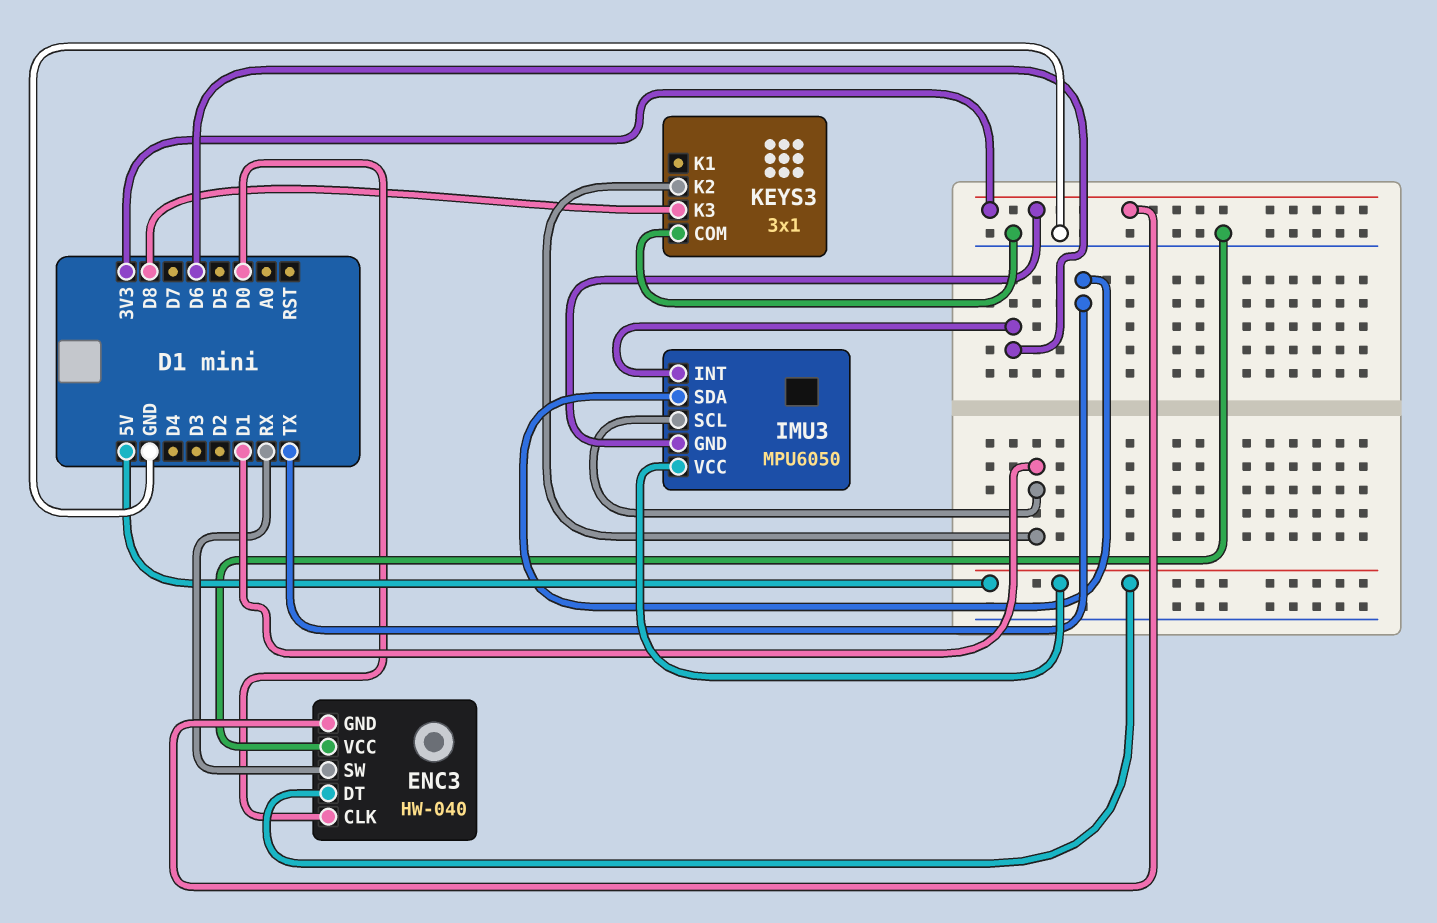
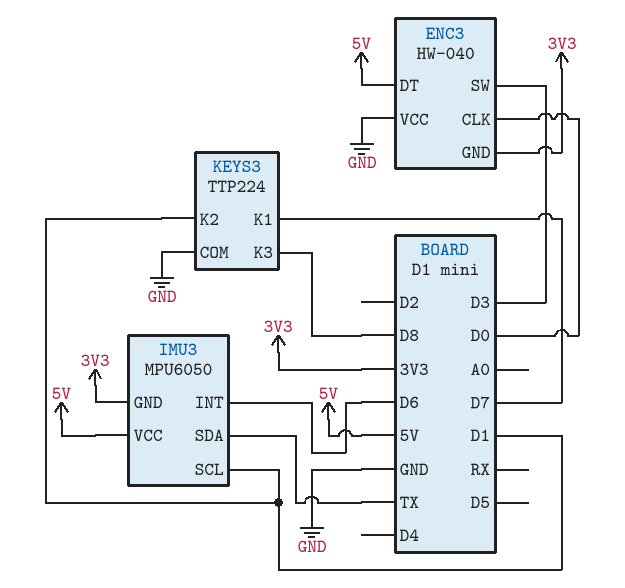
ENC3 pin SW: RX -> D3
KEYS3: 3x1 -> TTP224
KEYS3 pin K1: none -> D7

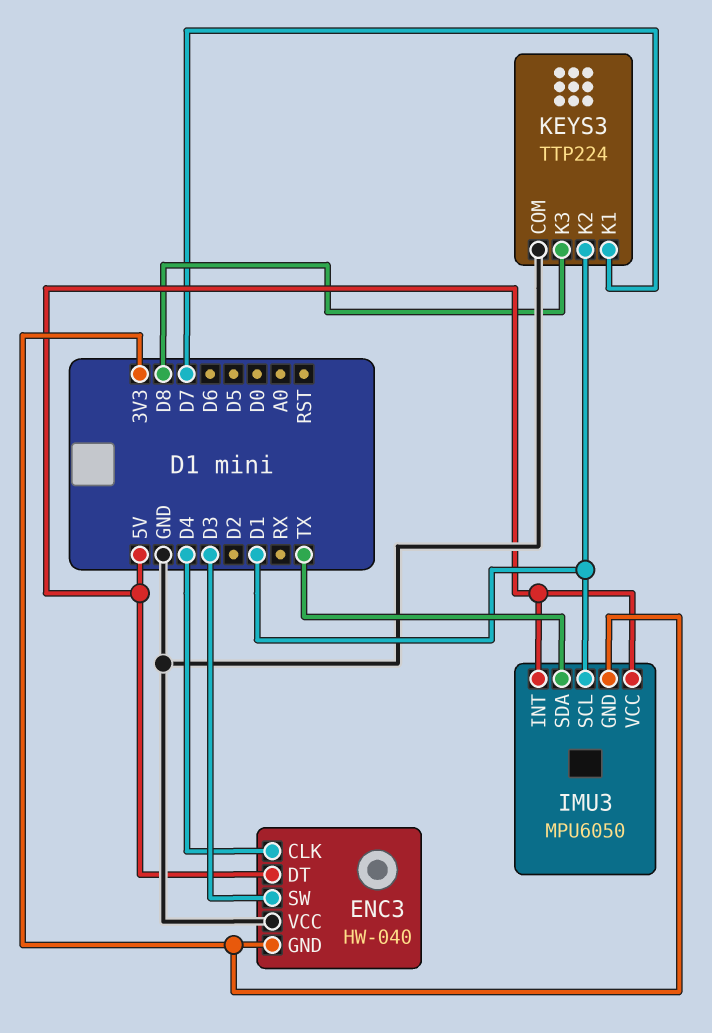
ENC3 pin CLK: D0 -> D4
IMU3 pin INT: D6 -> 5V

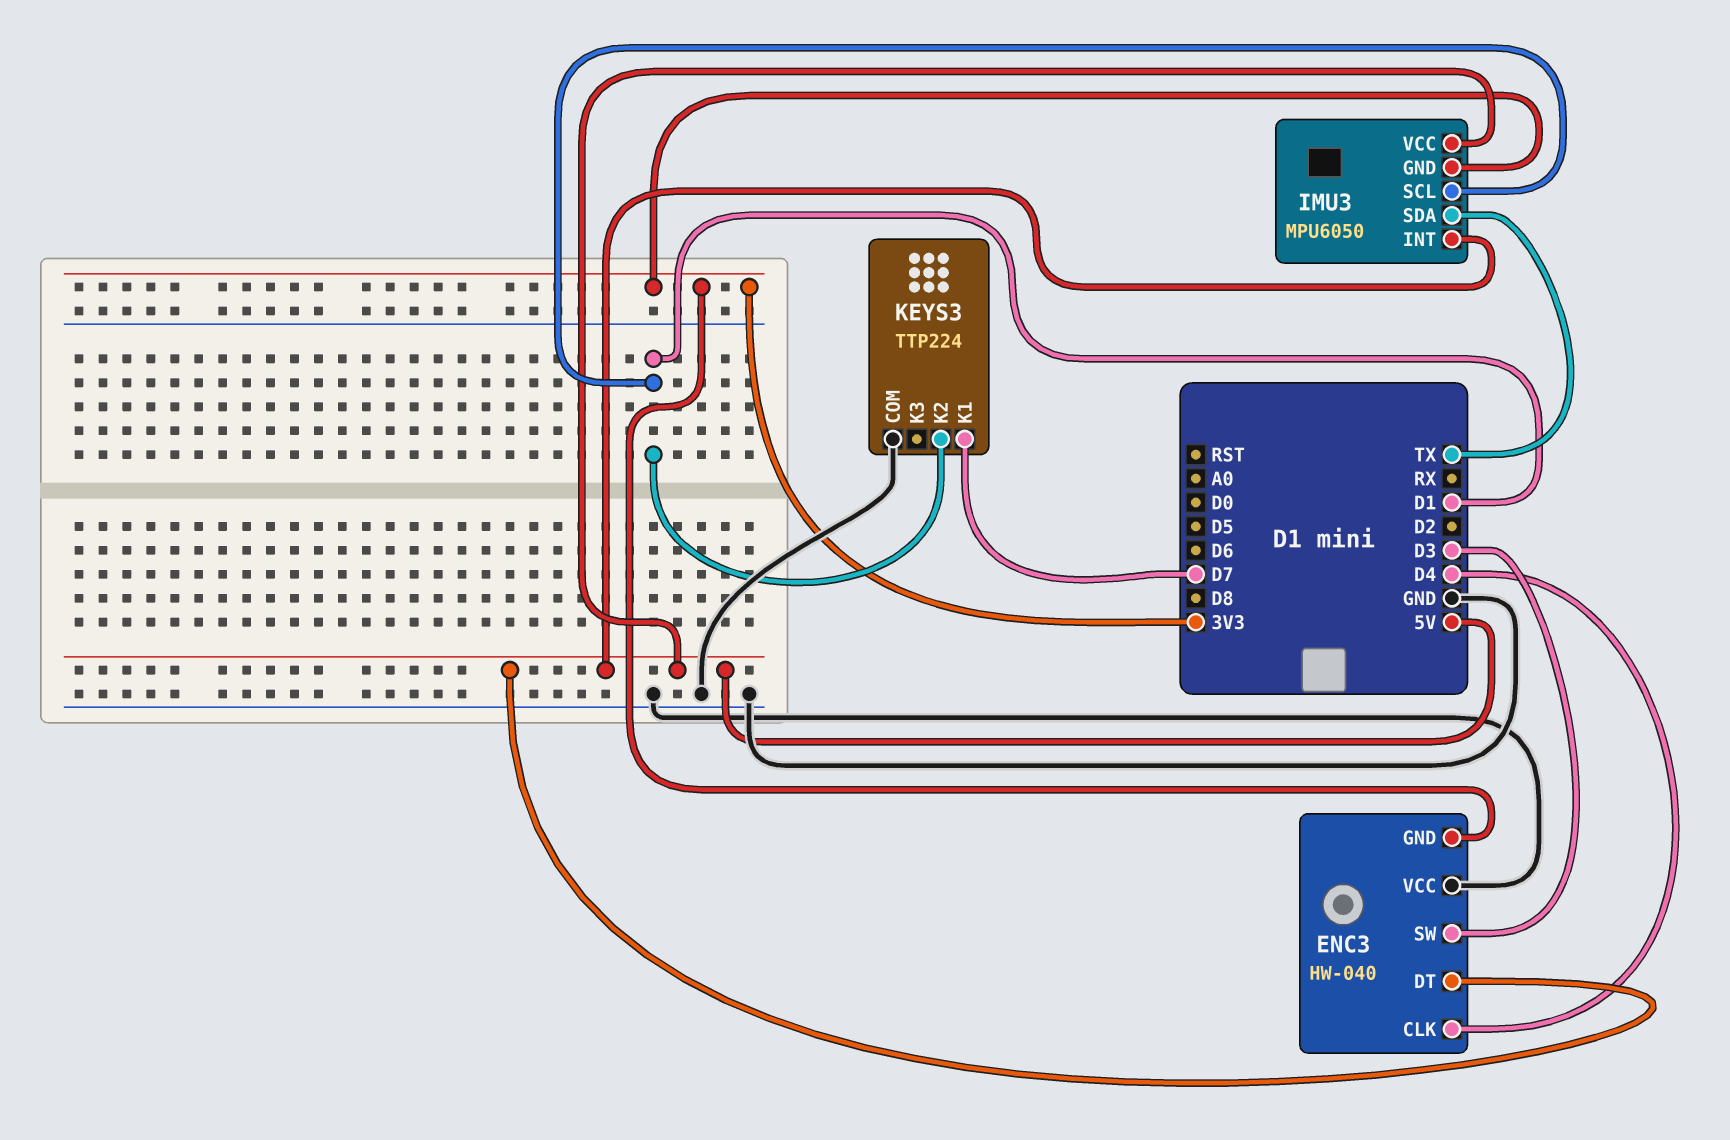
KEYS3 pin K3: D8 -> none

